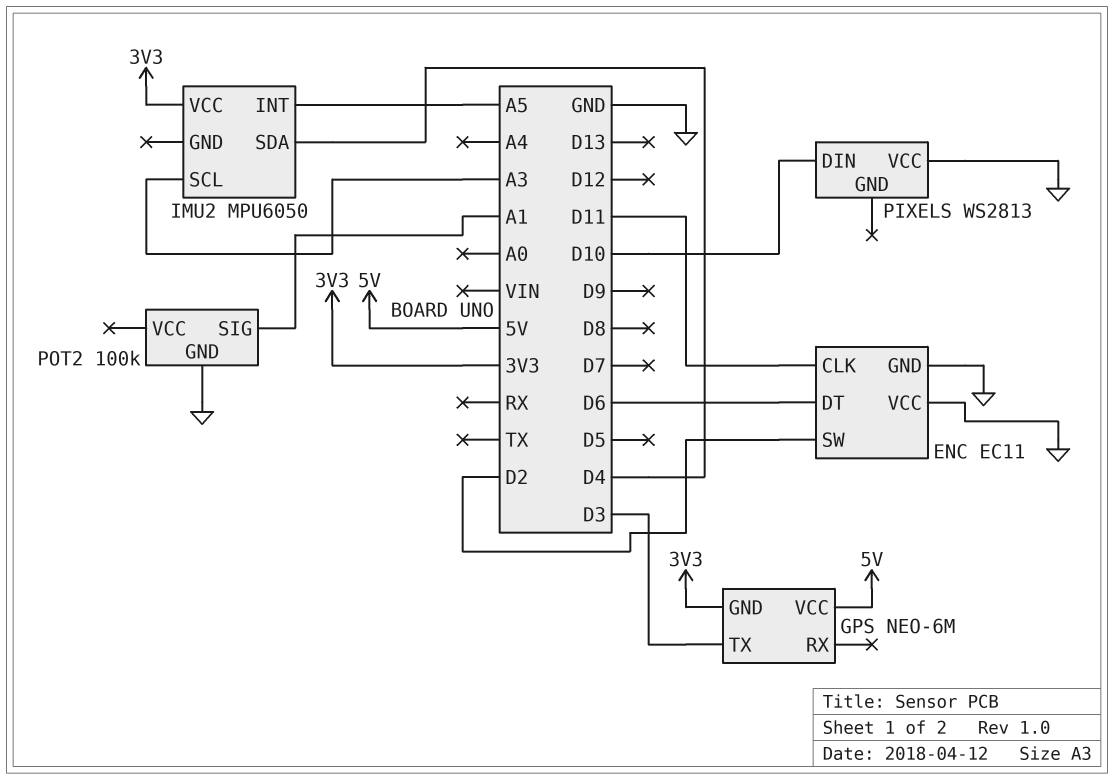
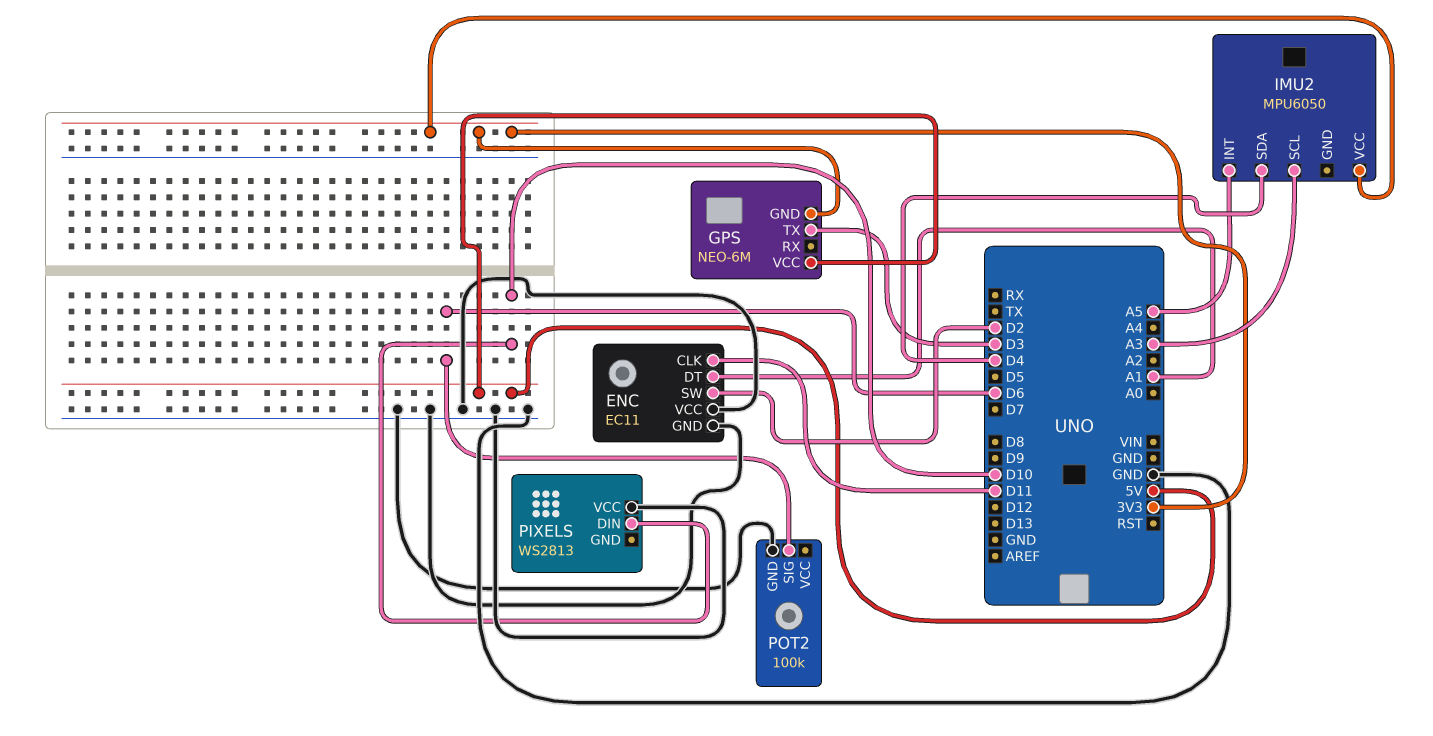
ENC pin DT: D6 -> A1
POT2 pin SIG: A1 -> D6

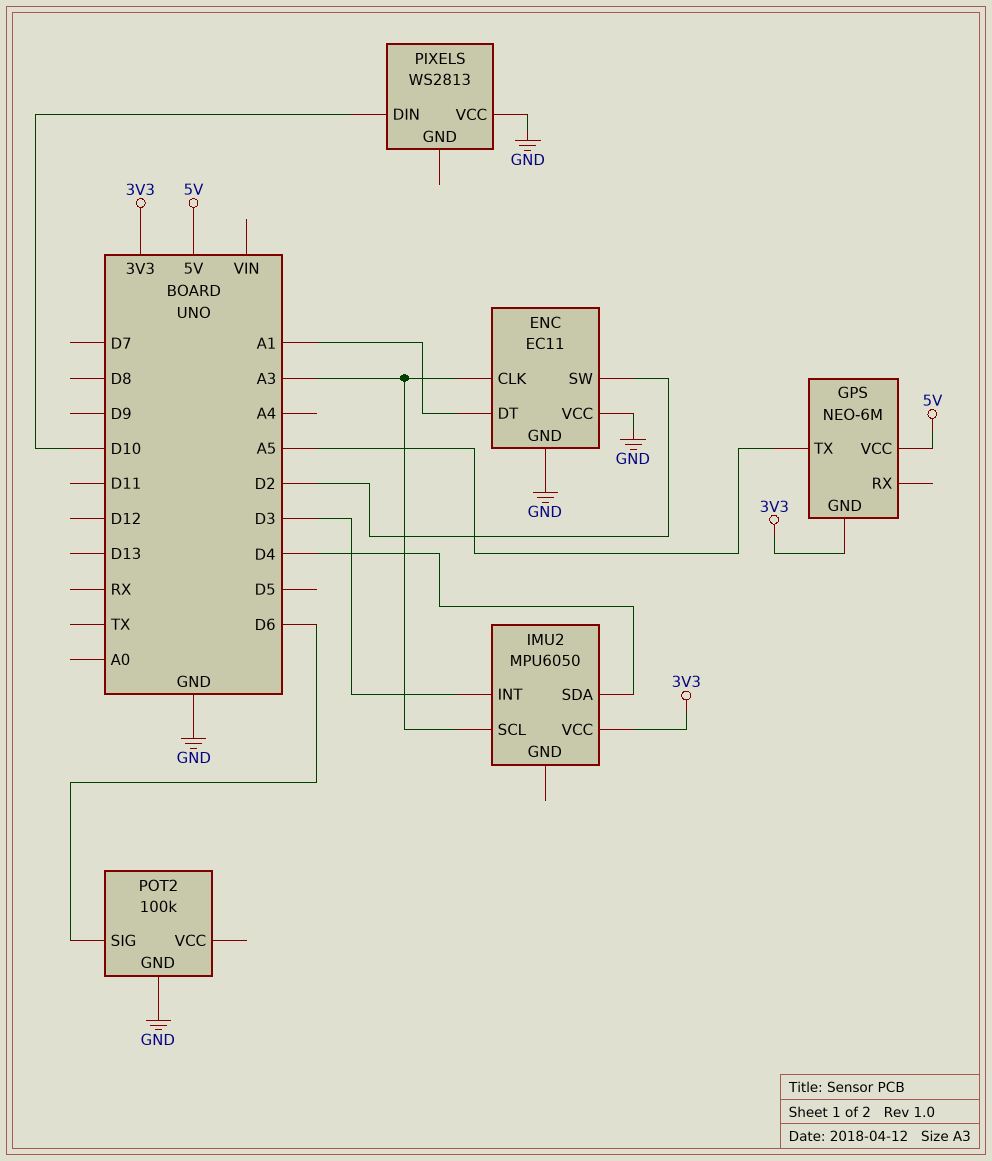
ENC pin CLK: D11 -> A3
GPS pin TX: D3 -> A5
IMU2 pin INT: A5 -> D3

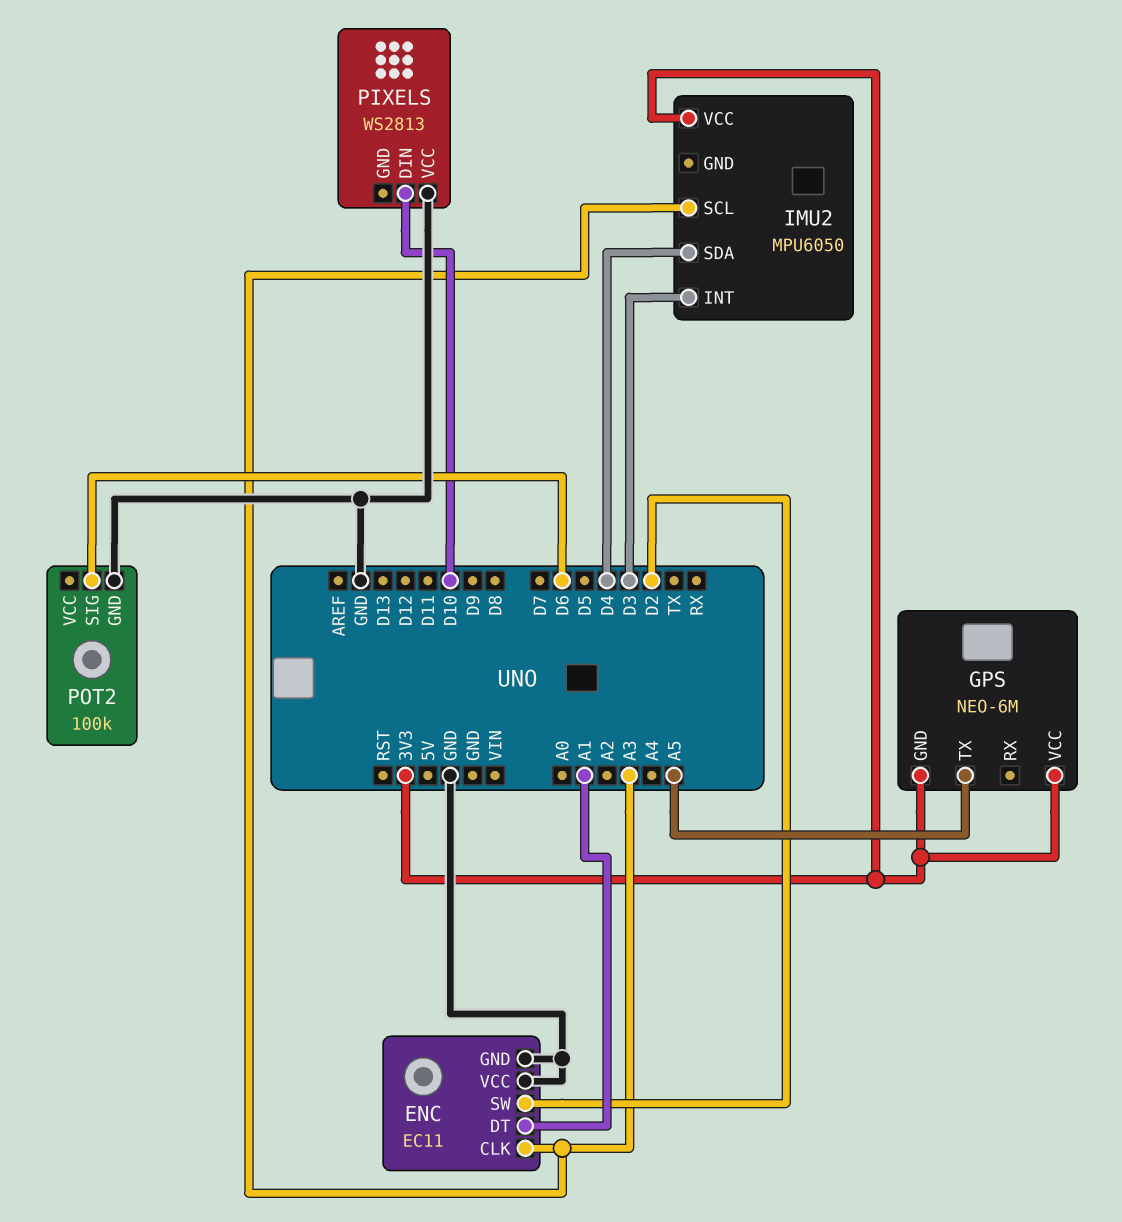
GPS pin VCC: 5V -> 3V3

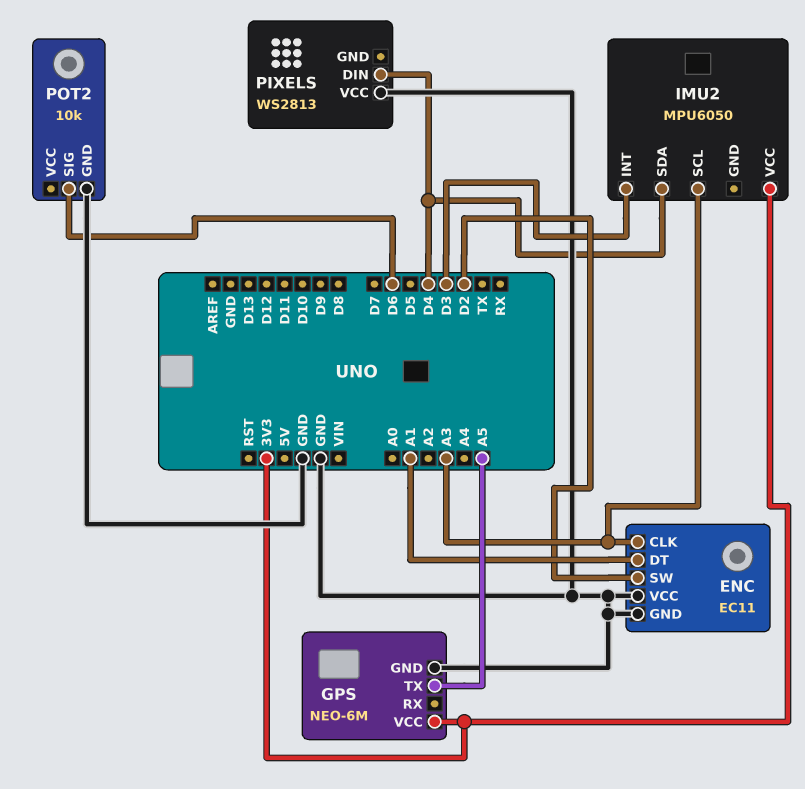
GPS pin GND: 3V3 -> GND
PIXELS pin DIN: D10 -> D4
POT2: 100k -> 10k

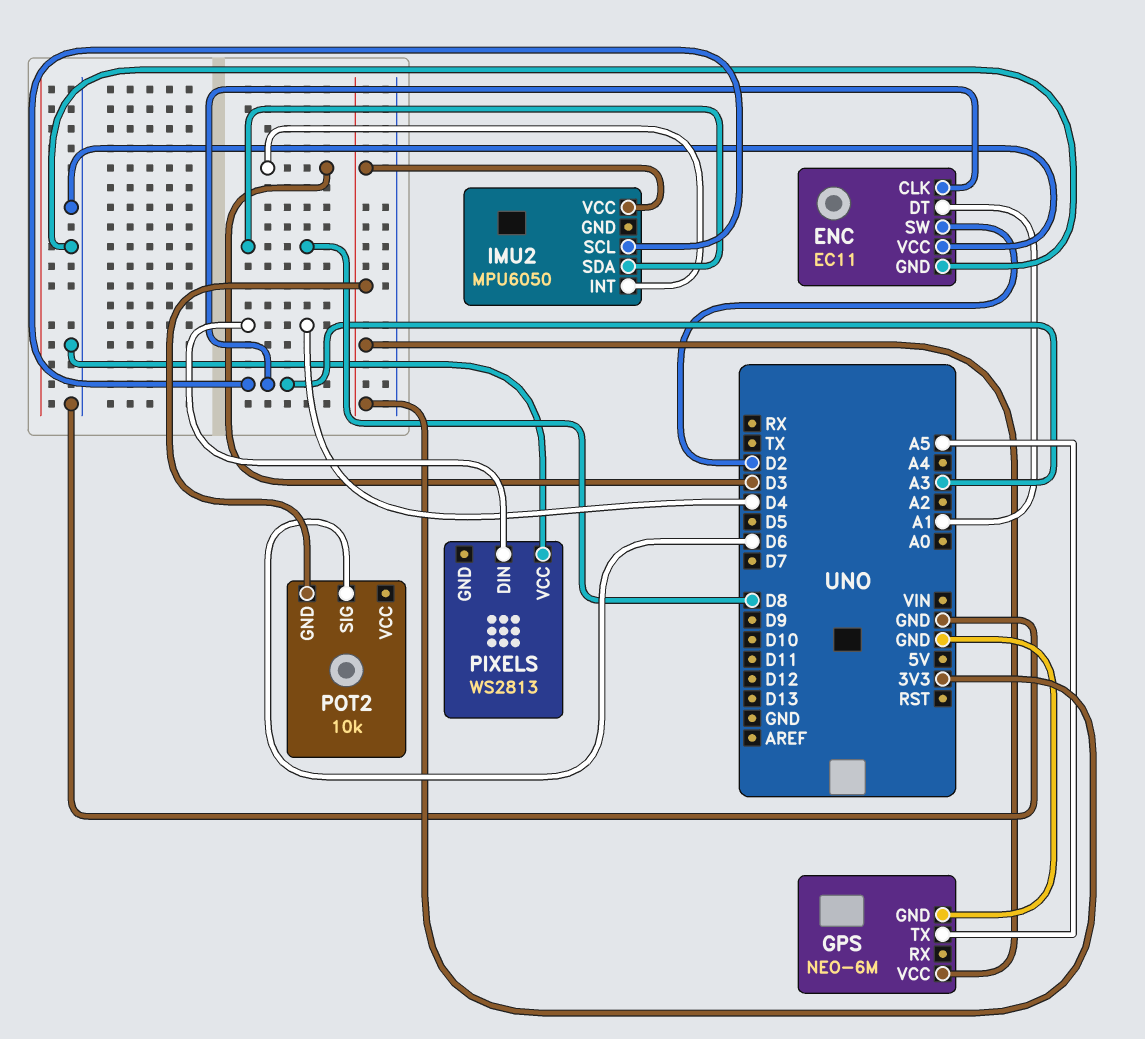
IMU2 pin SDA: D4 -> D8
POT2 pin GND: GND -> 3V3

